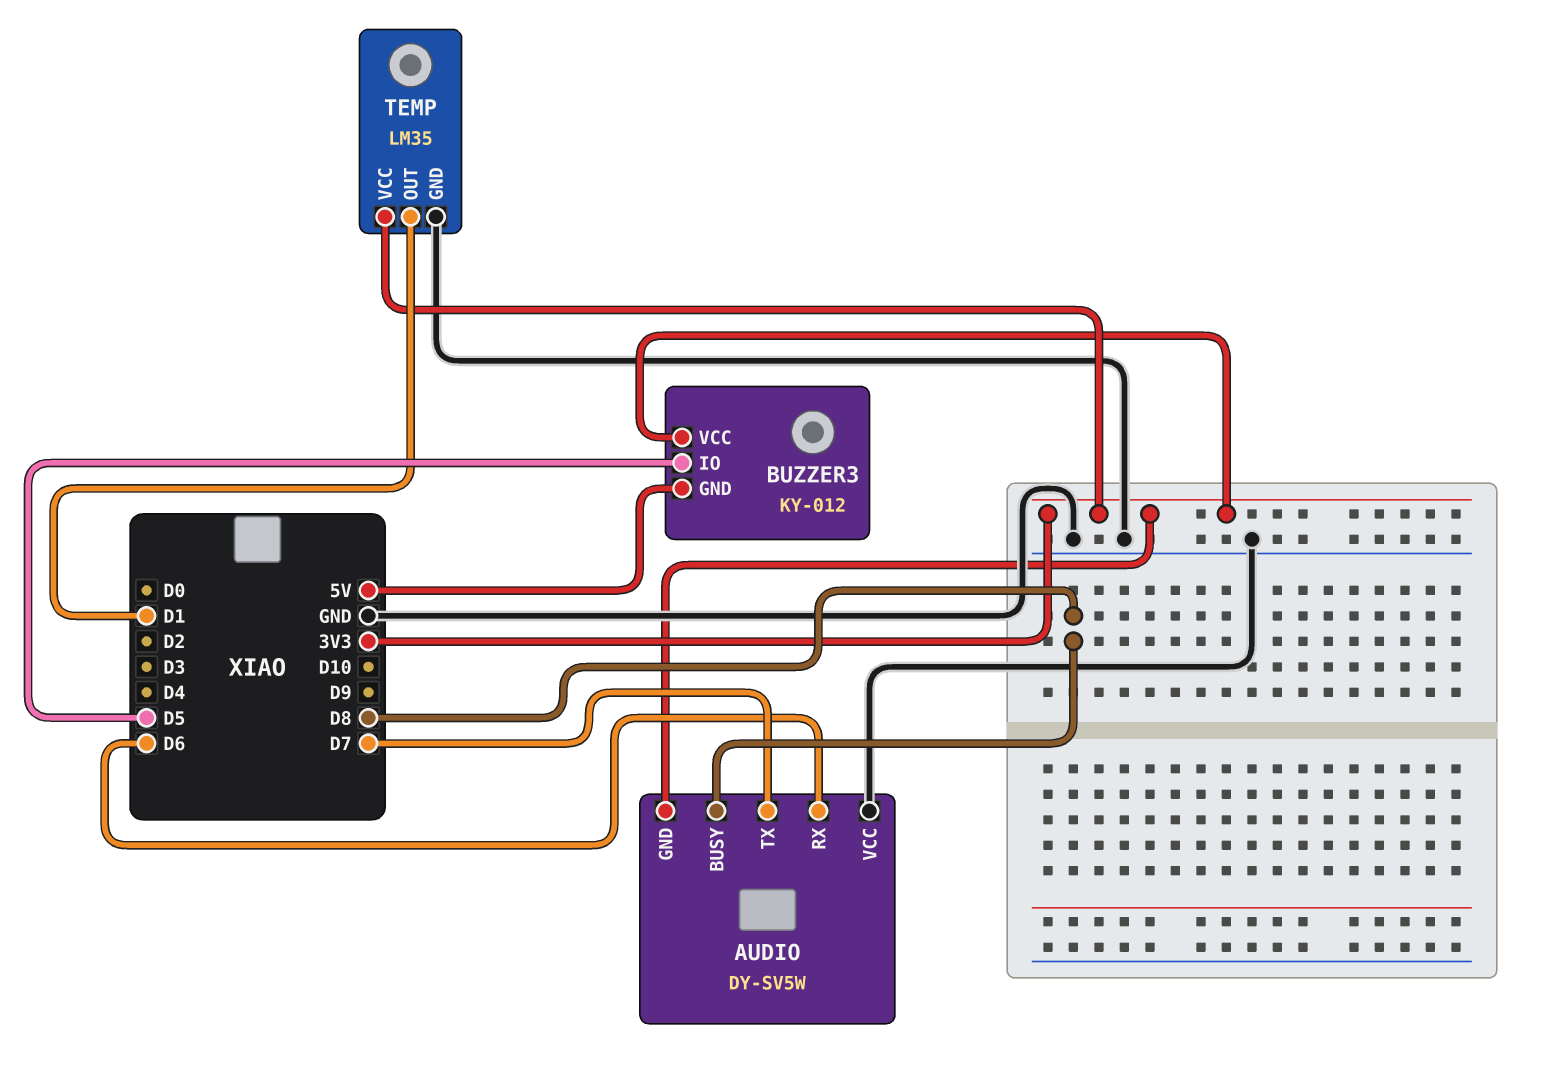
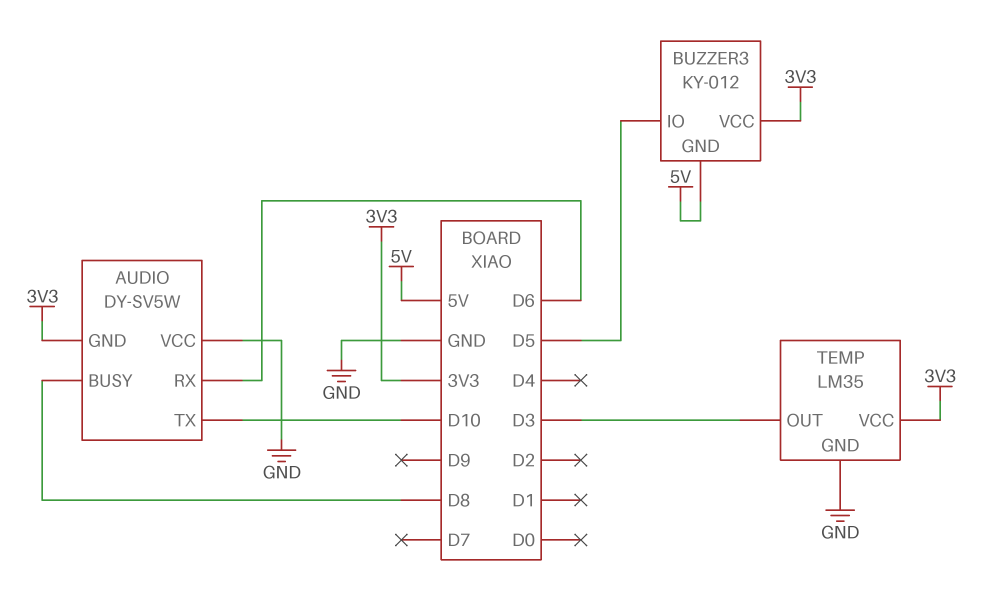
AUDIO pin TX: D7 -> D10
TEMP pin OUT: D1 -> D3

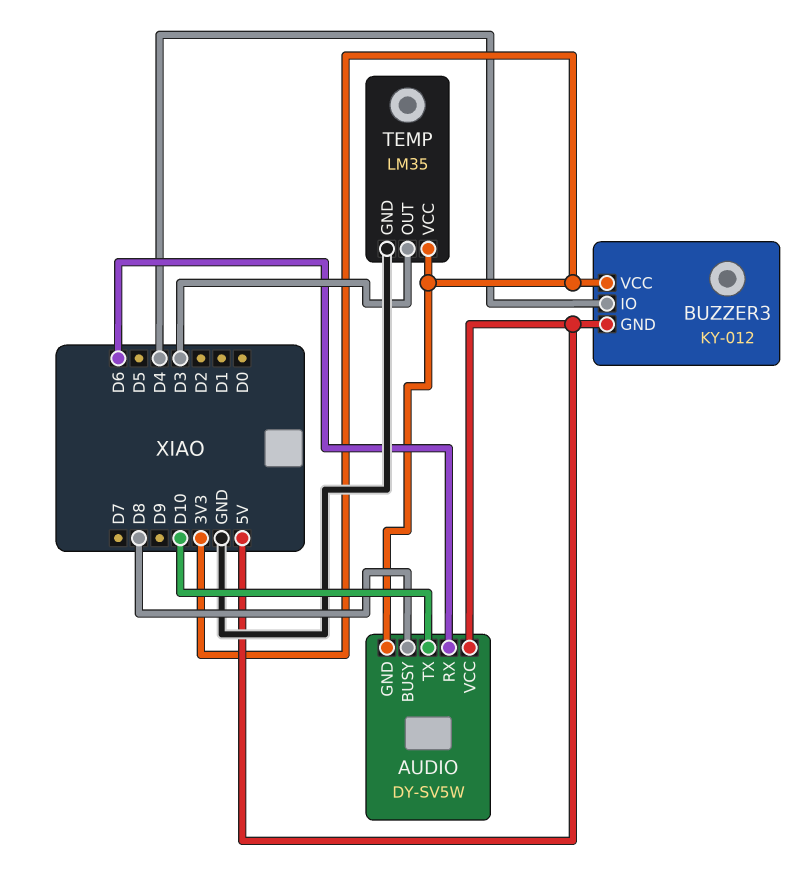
AUDIO pin VCC: GND -> 5V
BUZZER3 pin IO: D5 -> D4

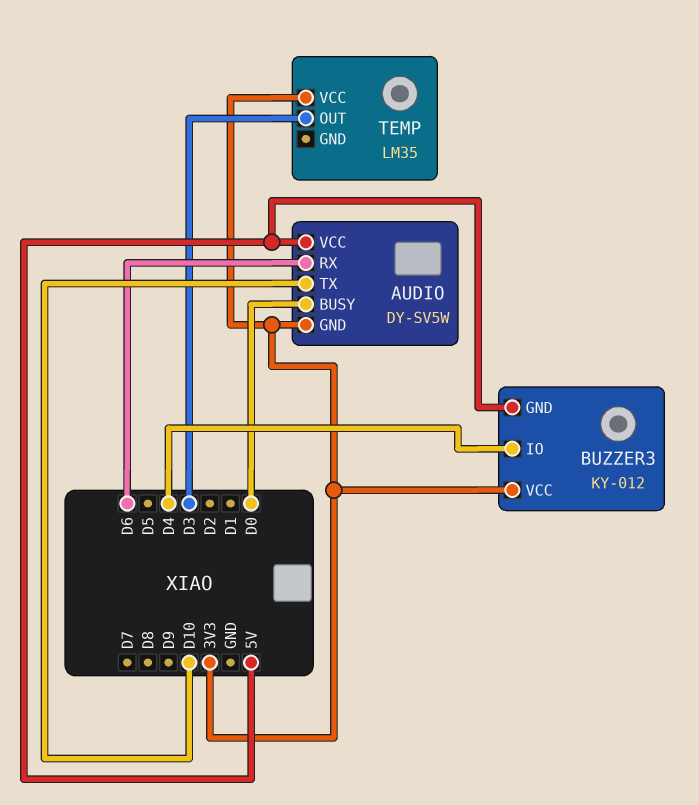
AUDIO pin BUSY: D8 -> D0
TEMP pin GND: GND -> none

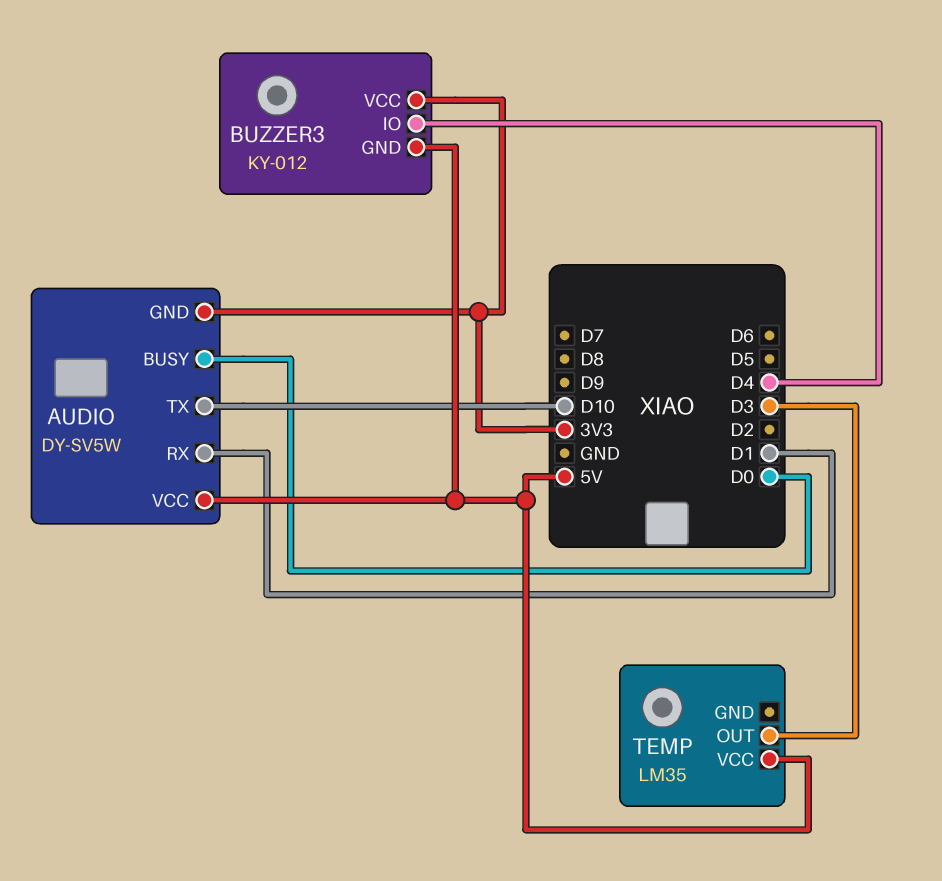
AUDIO pin RX: D6 -> D1
TEMP pin VCC: 3V3 -> 5V

